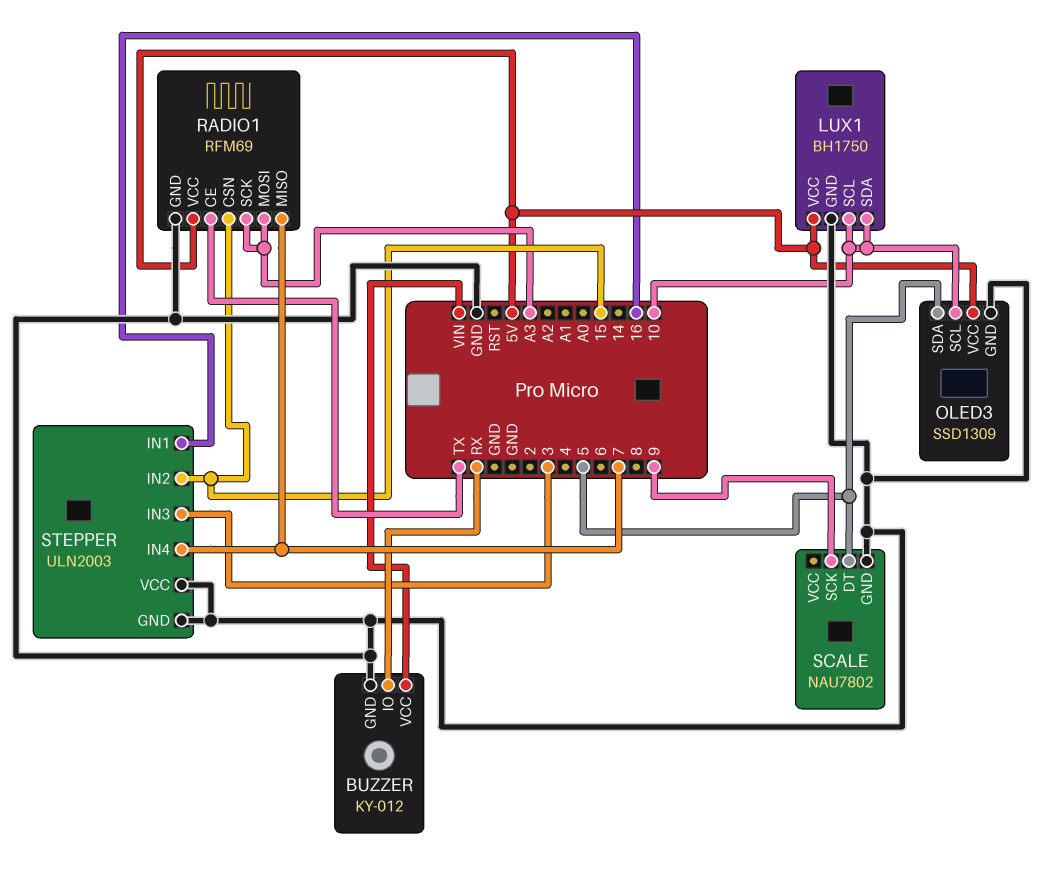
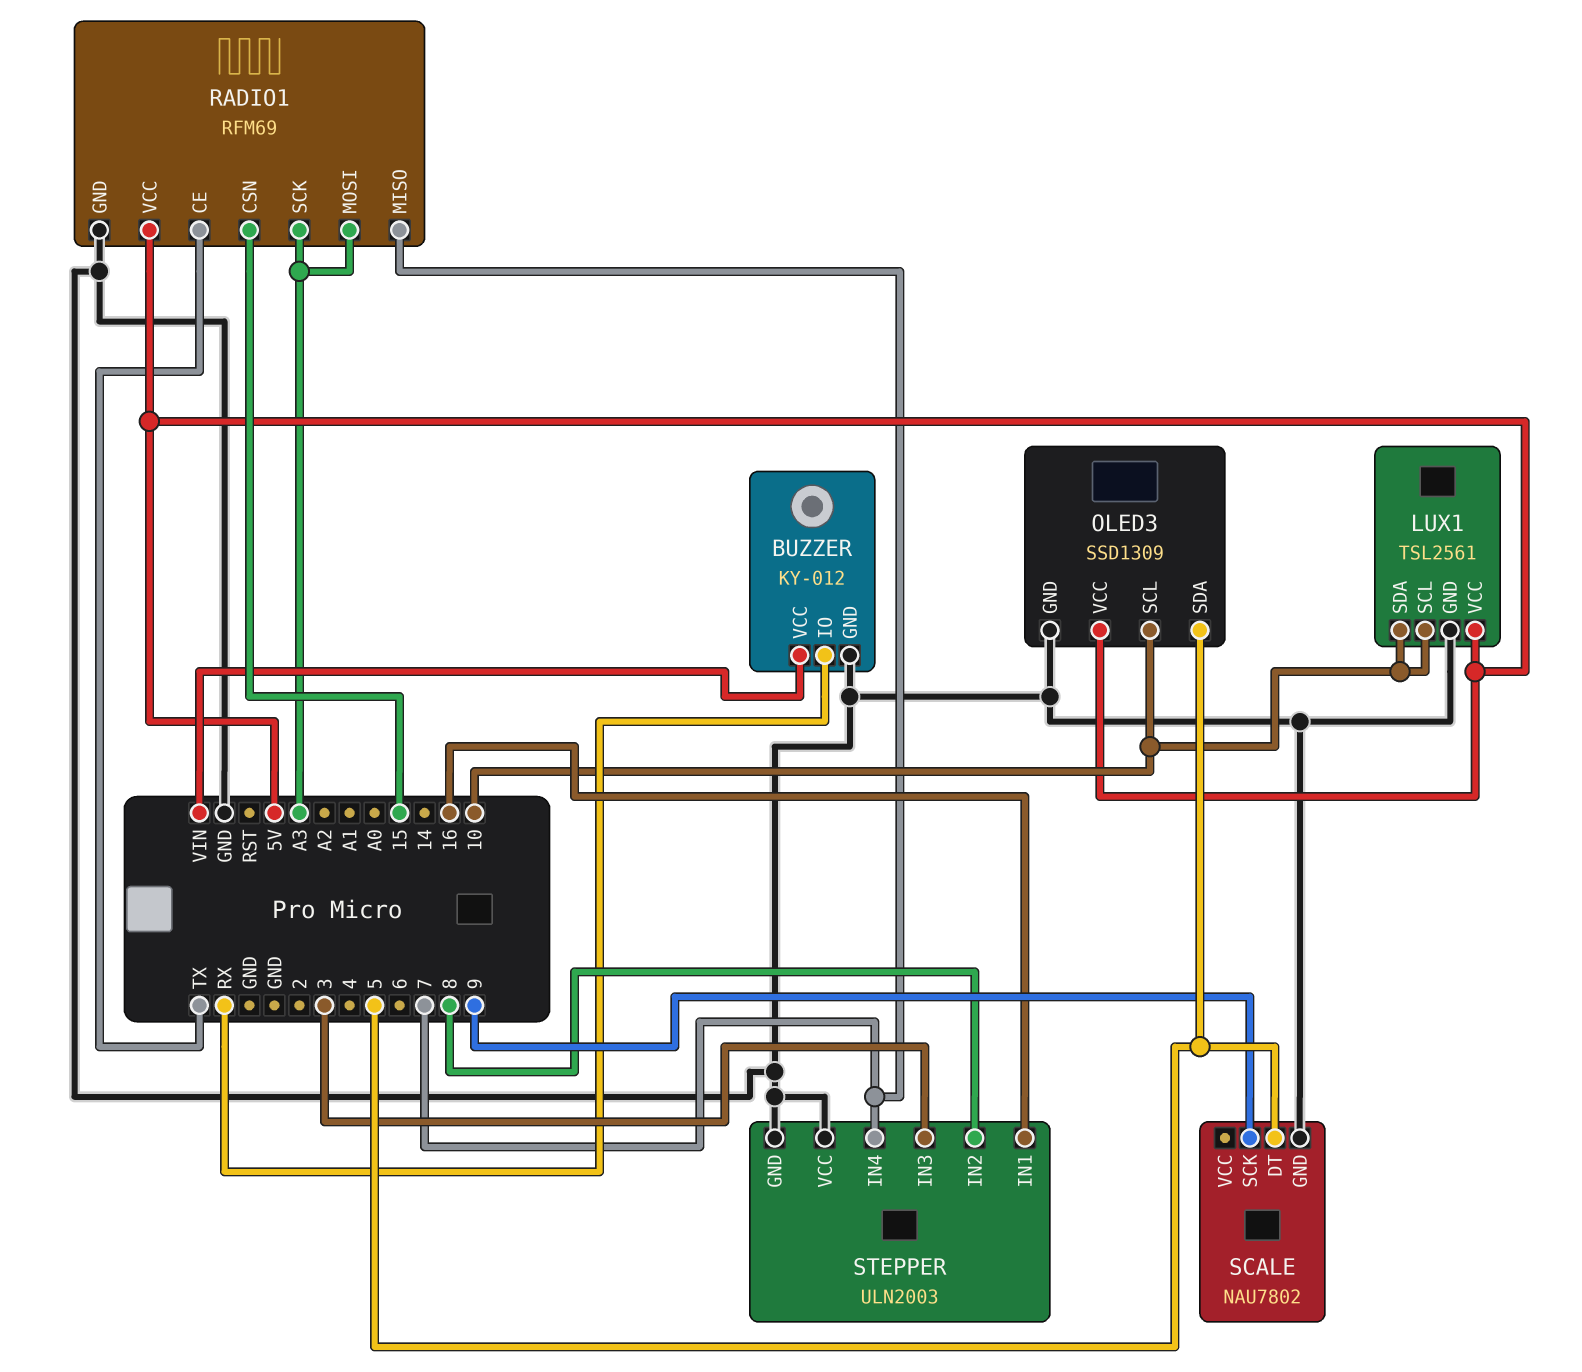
LUX1: BH1750 -> TSL2561
STEPPER pin IN2: 15 -> 8

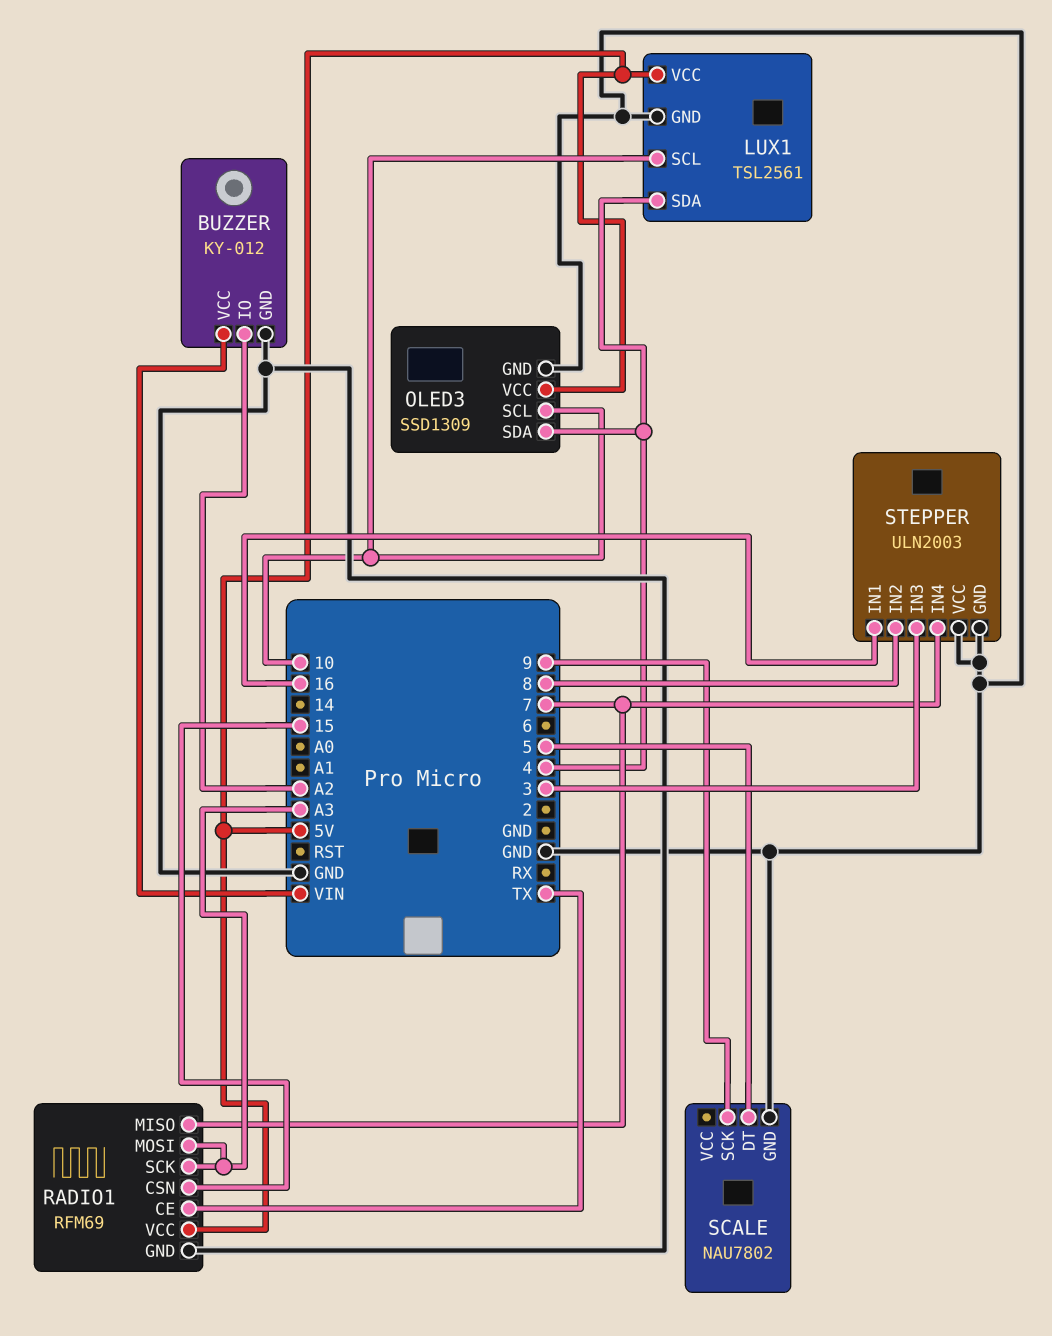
BUZZER pin IO: RX -> A2
LUX1 pin SDA: 10 -> 4
OLED3 pin SDA: 5 -> 4

